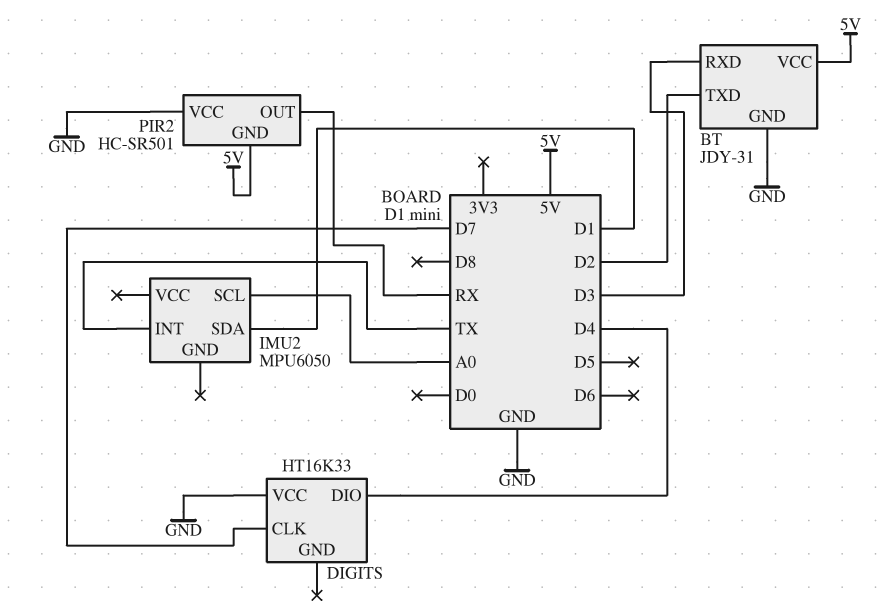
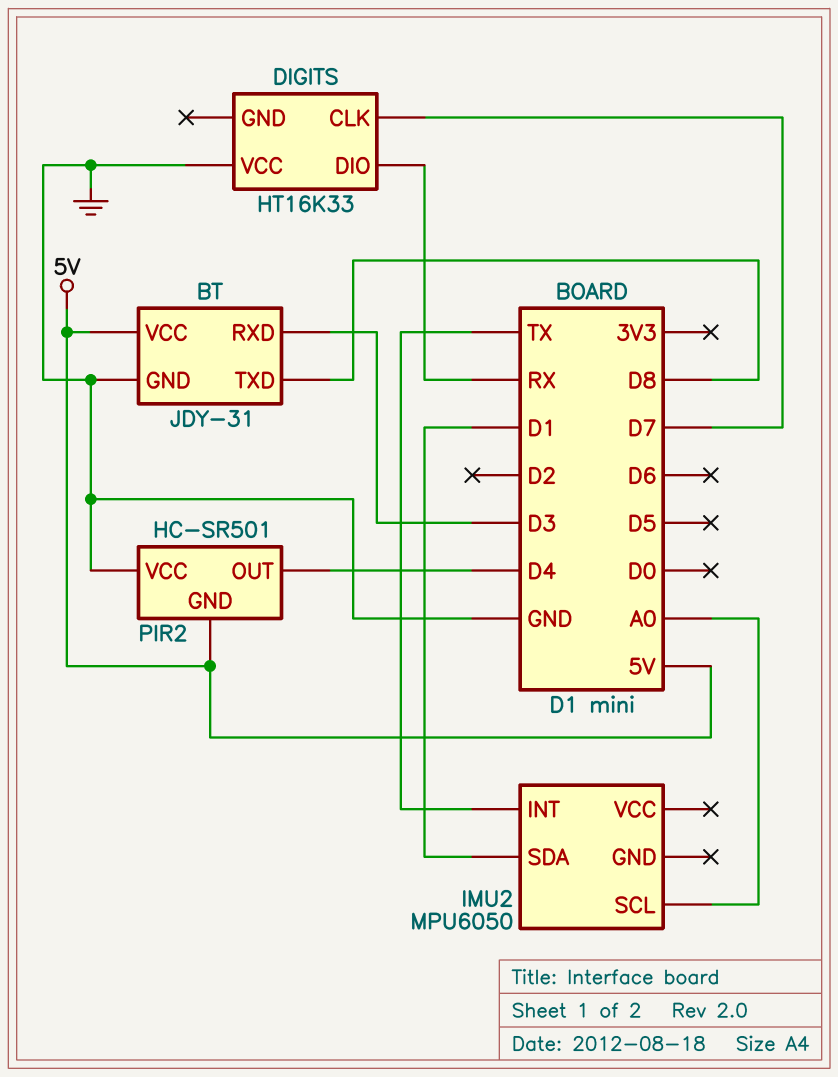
BT pin TXD: D2 -> D8
DIGITS pin DIO: D4 -> RX
PIR2 pin OUT: RX -> D4

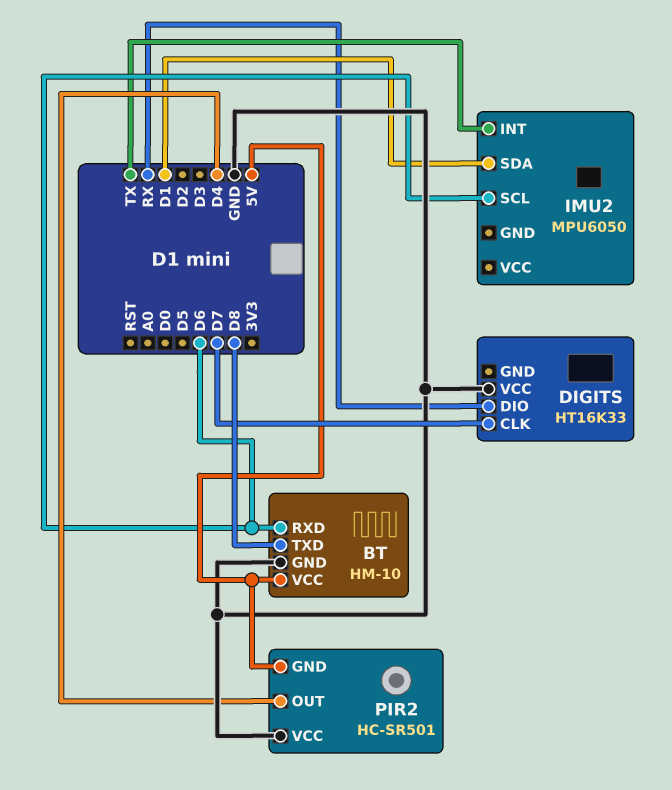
BT: JDY-31 -> HM-10
BT pin RXD: D3 -> D6
IMU2 pin SCL: A0 -> D6

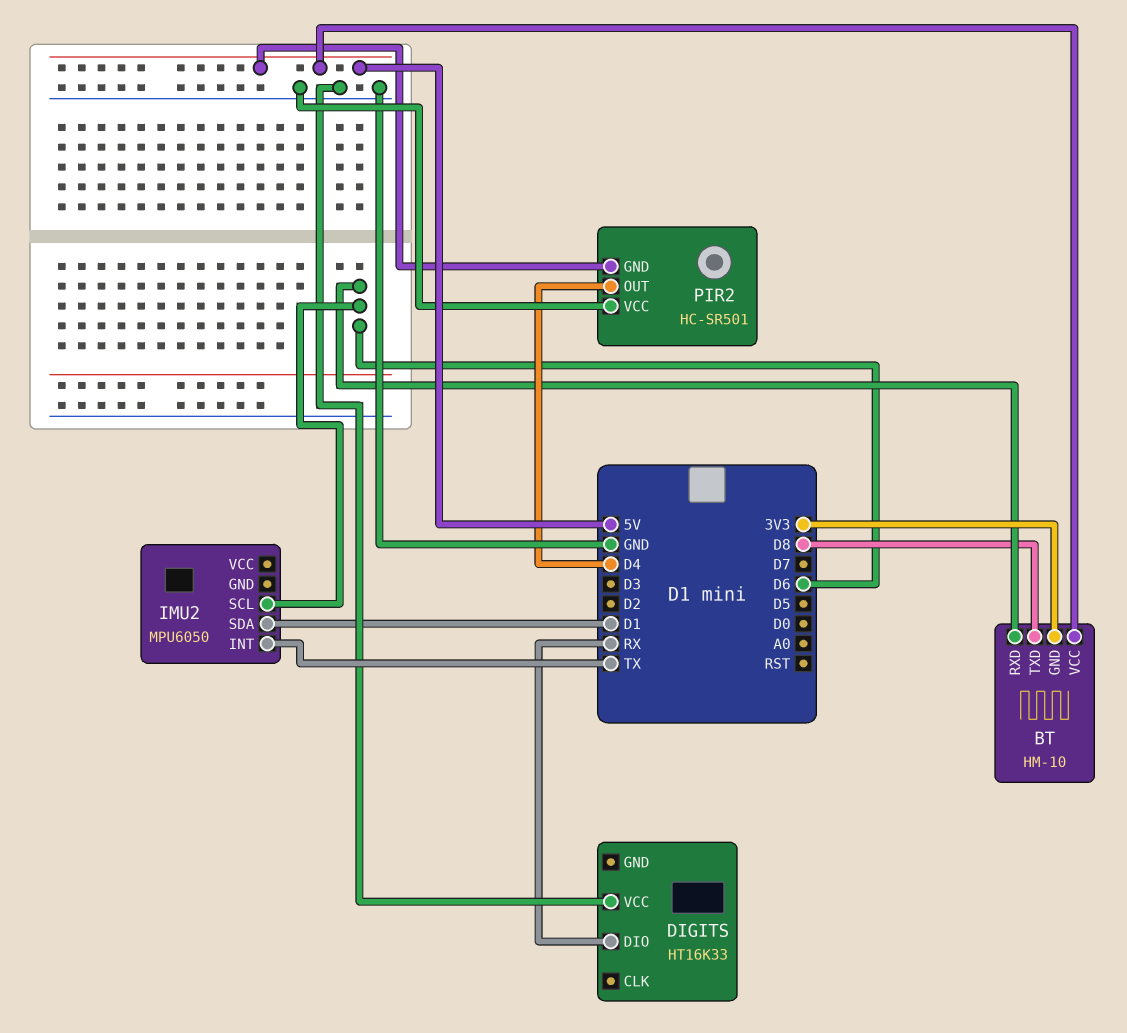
BT pin GND: GND -> 3V3
DIGITS pin CLK: D7 -> none

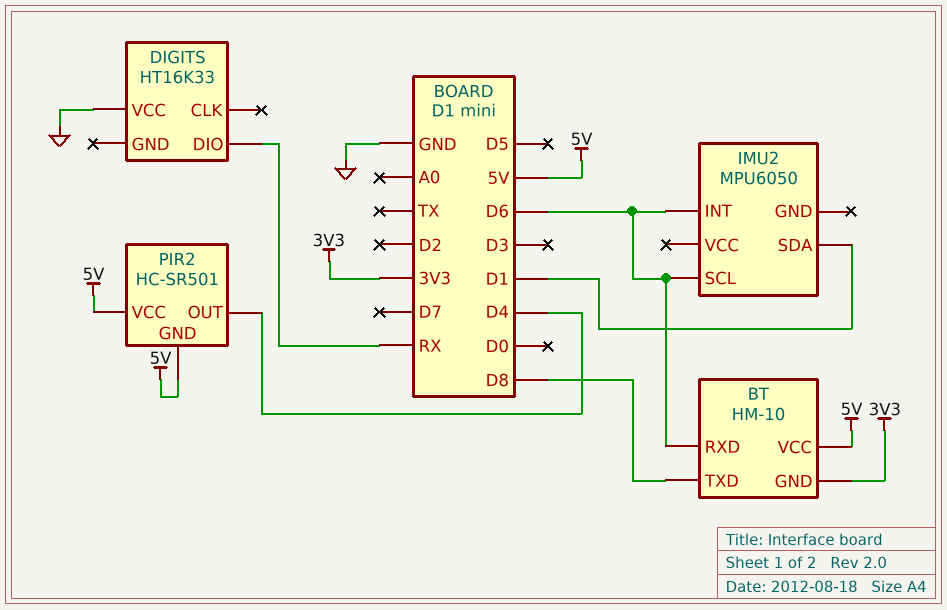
IMU2 pin INT: TX -> D6
PIR2 pin VCC: GND -> 5V

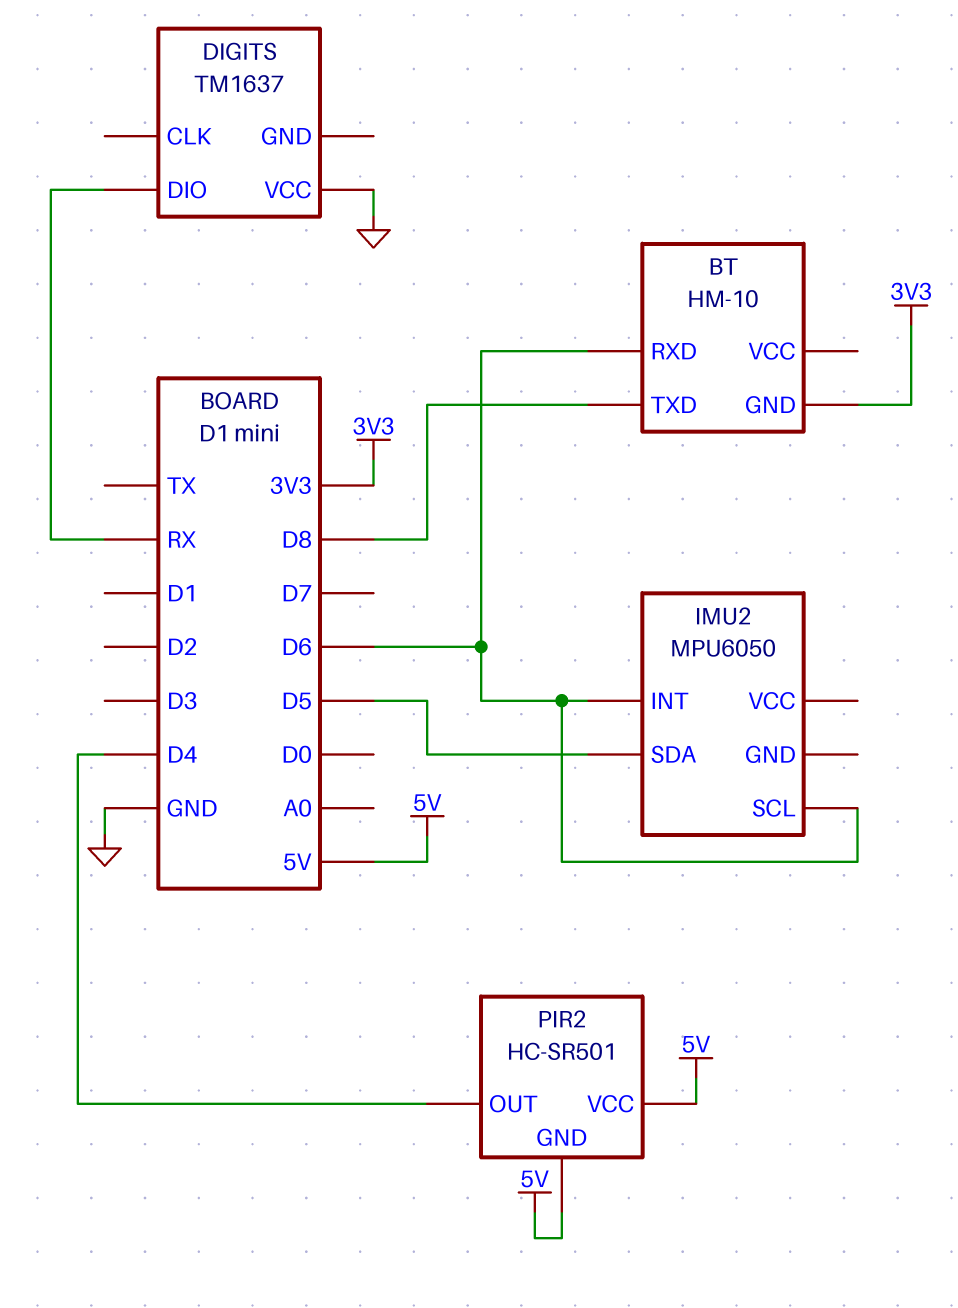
BT pin VCC: 5V -> none
DIGITS: HT16K33 -> TM1637
IMU2 pin SDA: D1 -> D5

